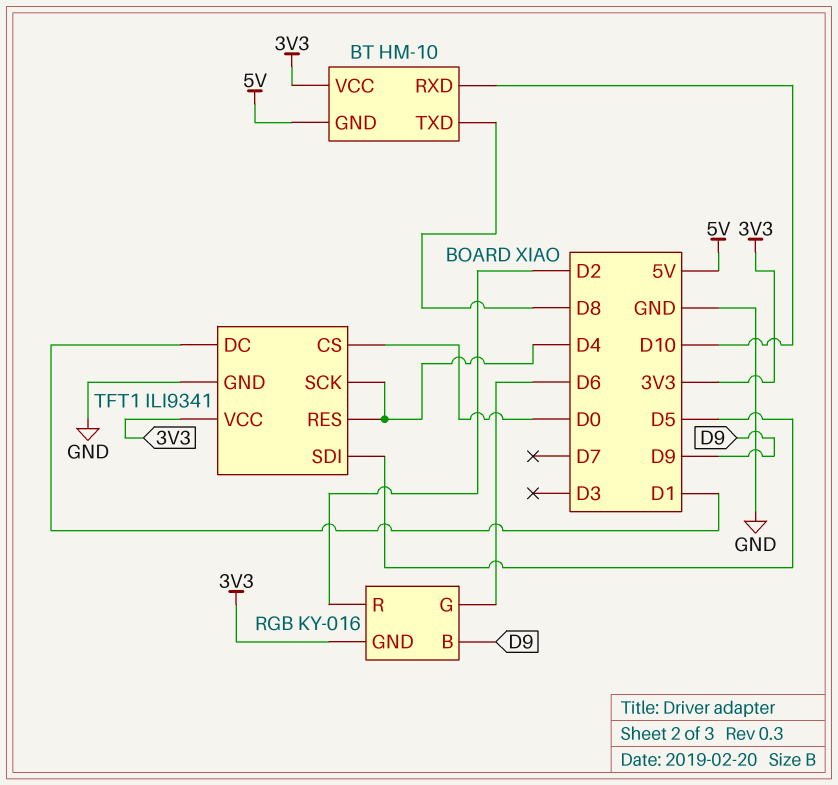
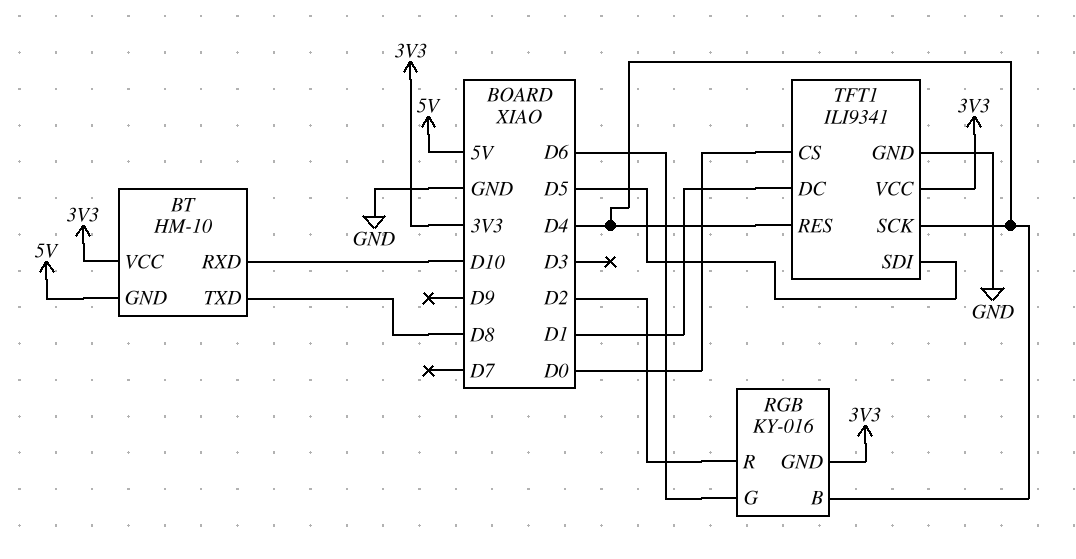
RGB pin B: D9 -> D4

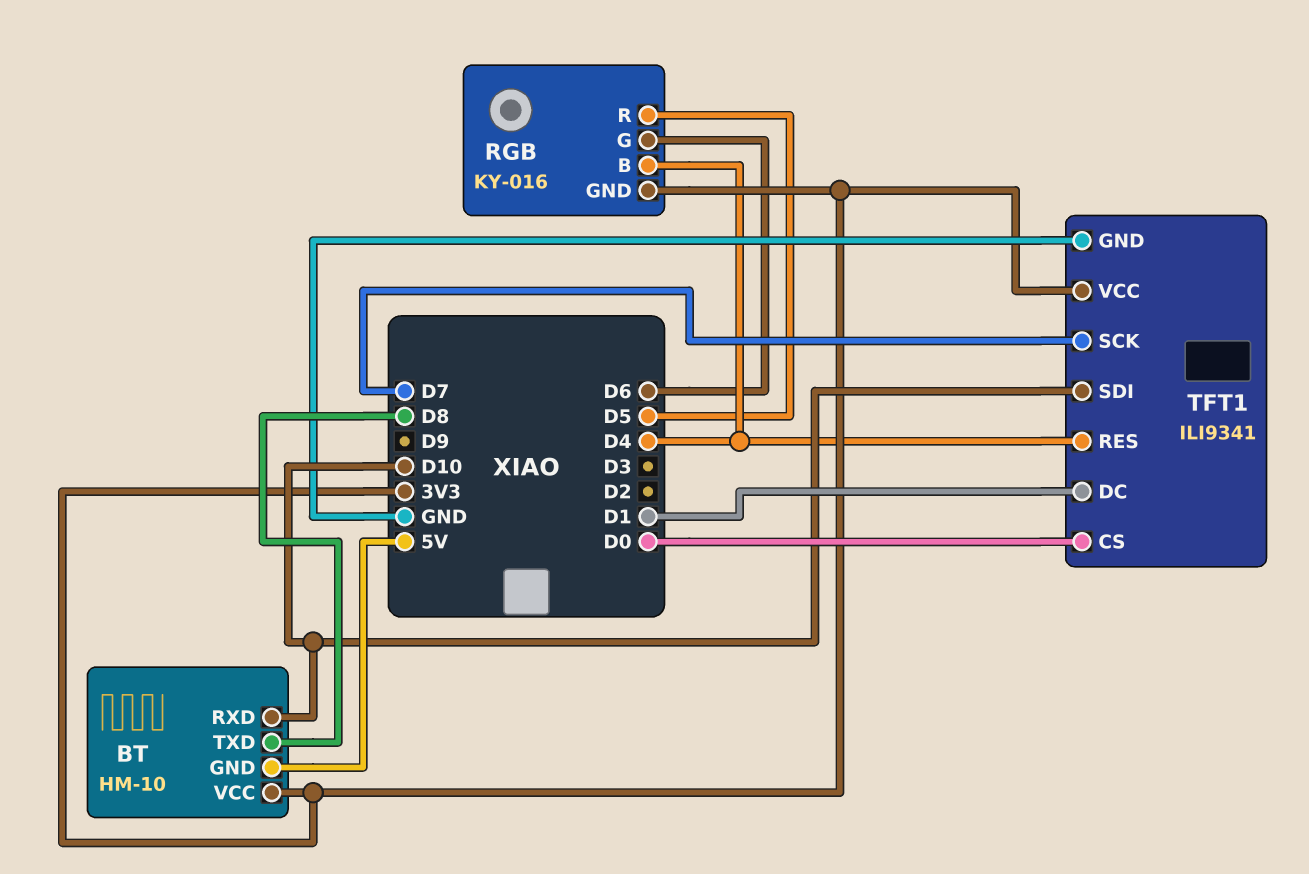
RGB pin R: D2 -> D5
TFT1 pin SCK: D4 -> D7
TFT1 pin SDI: D5 -> D10

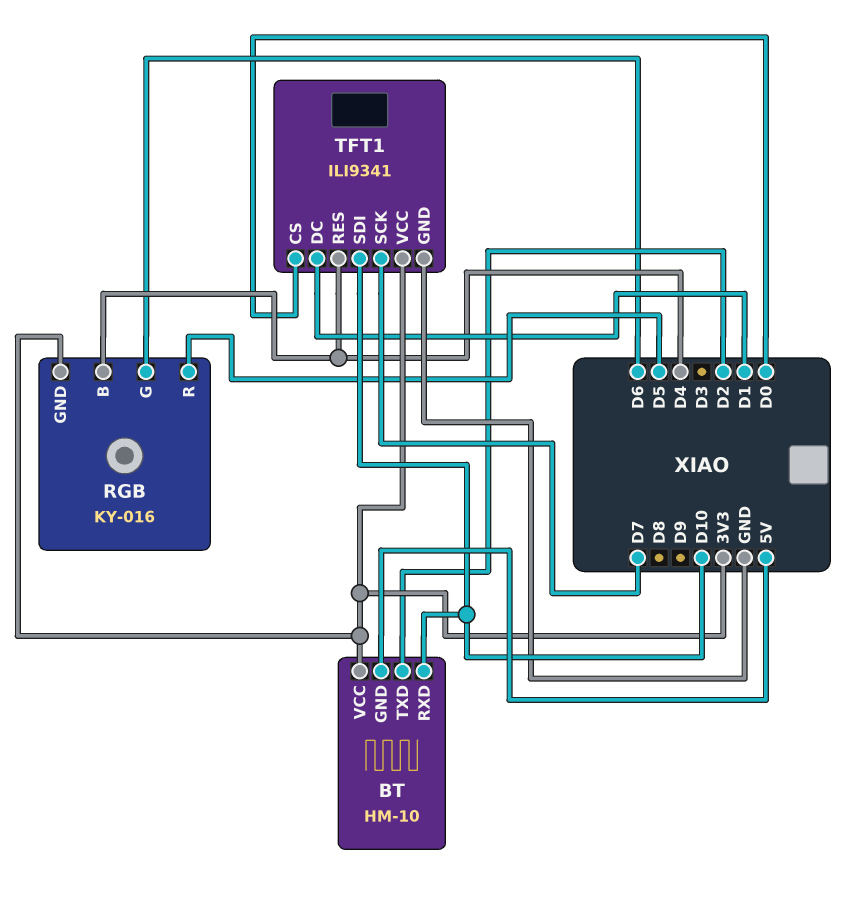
BT pin TXD: D8 -> D2

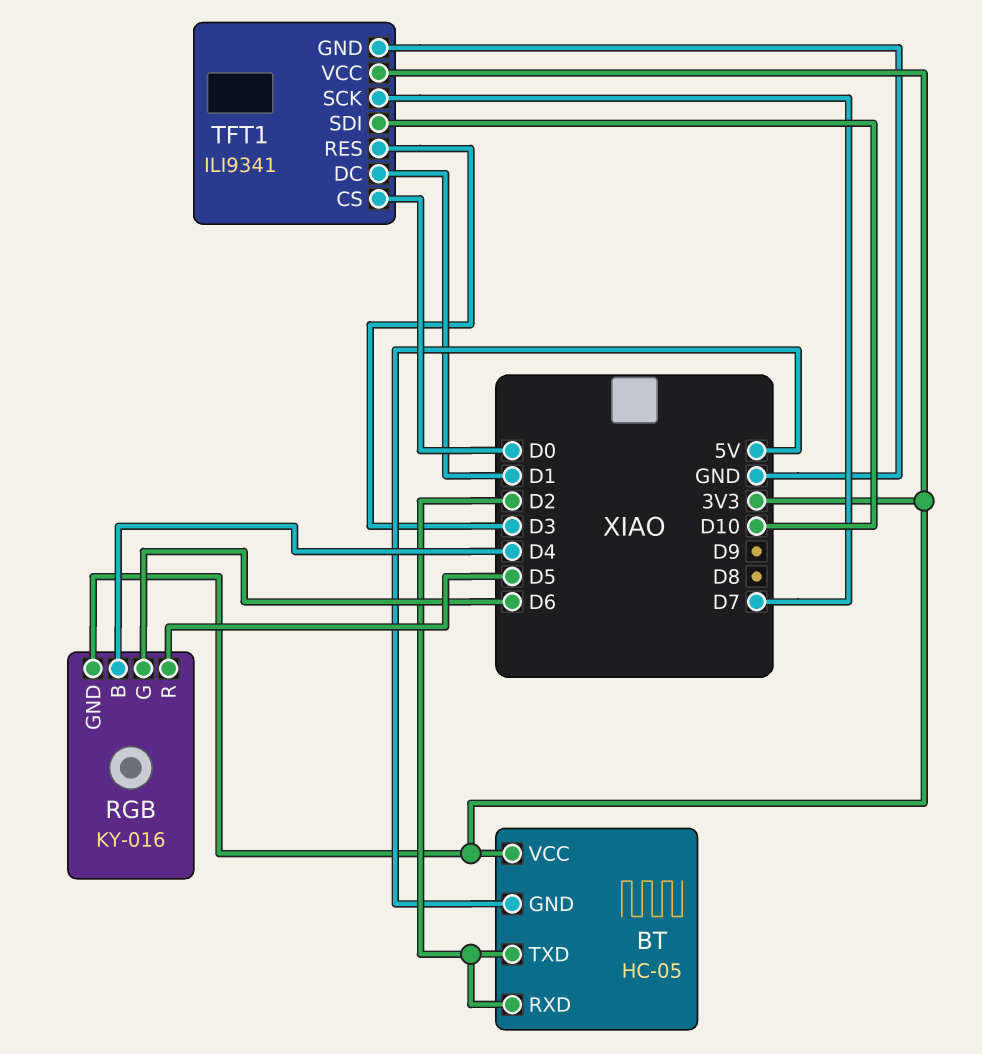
BT: HM-10 -> HC-05
BT pin RXD: D10 -> D2
TFT1 pin RES: D4 -> D3

